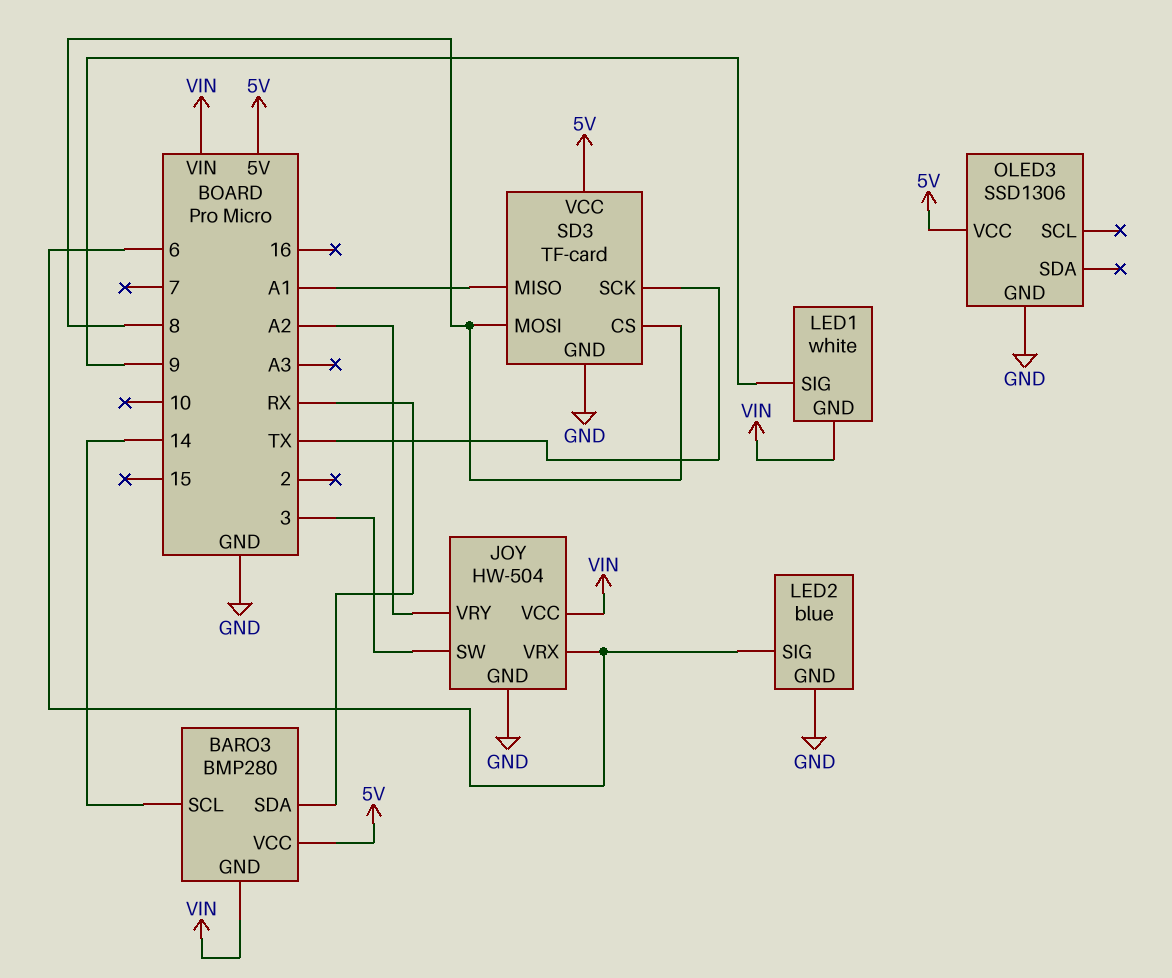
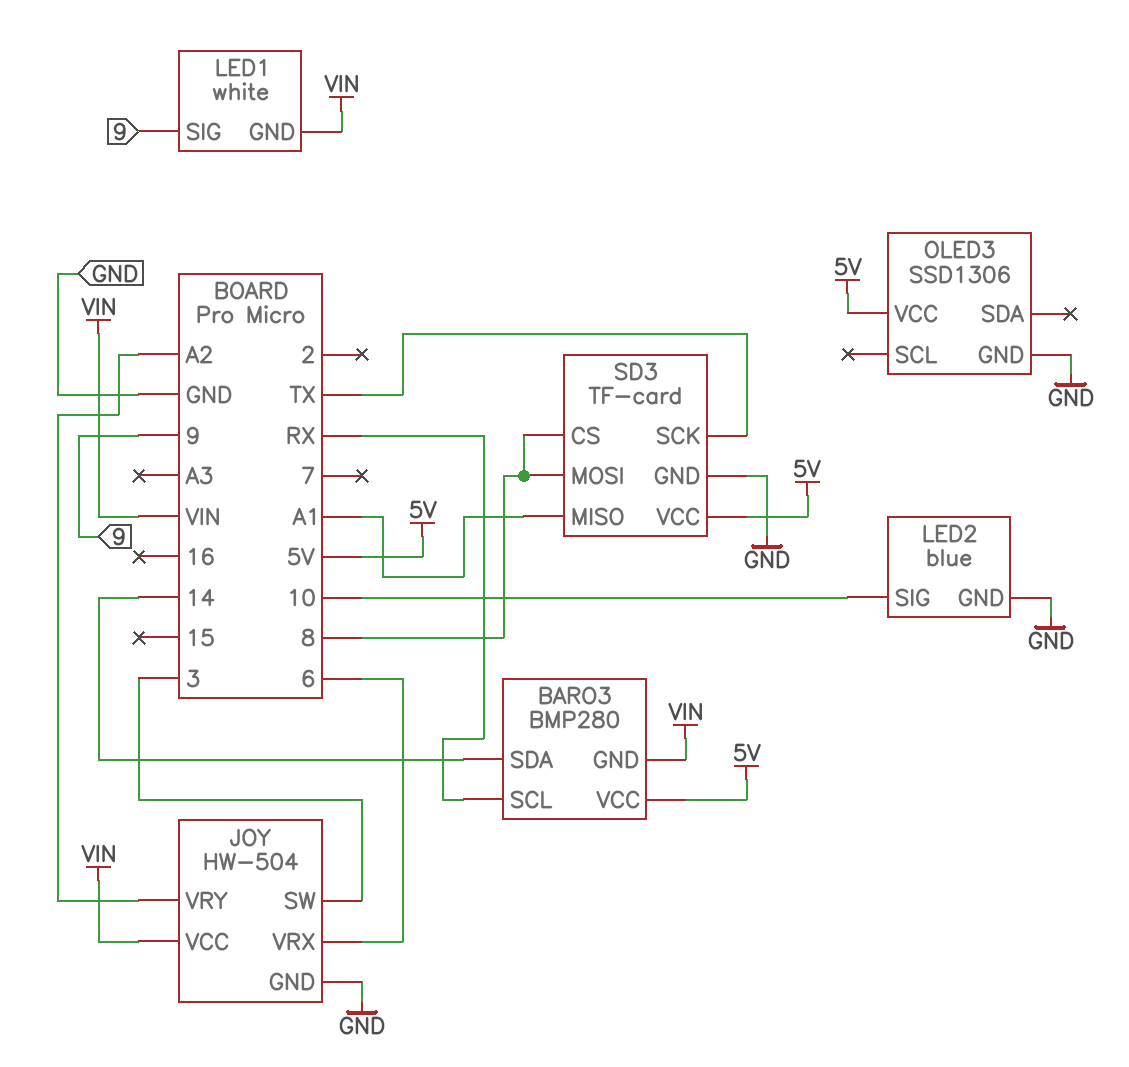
BARO3 pin SCL: 14 -> RX
BARO3 pin SDA: RX -> 14
LED2 pin SIG: 6 -> 10

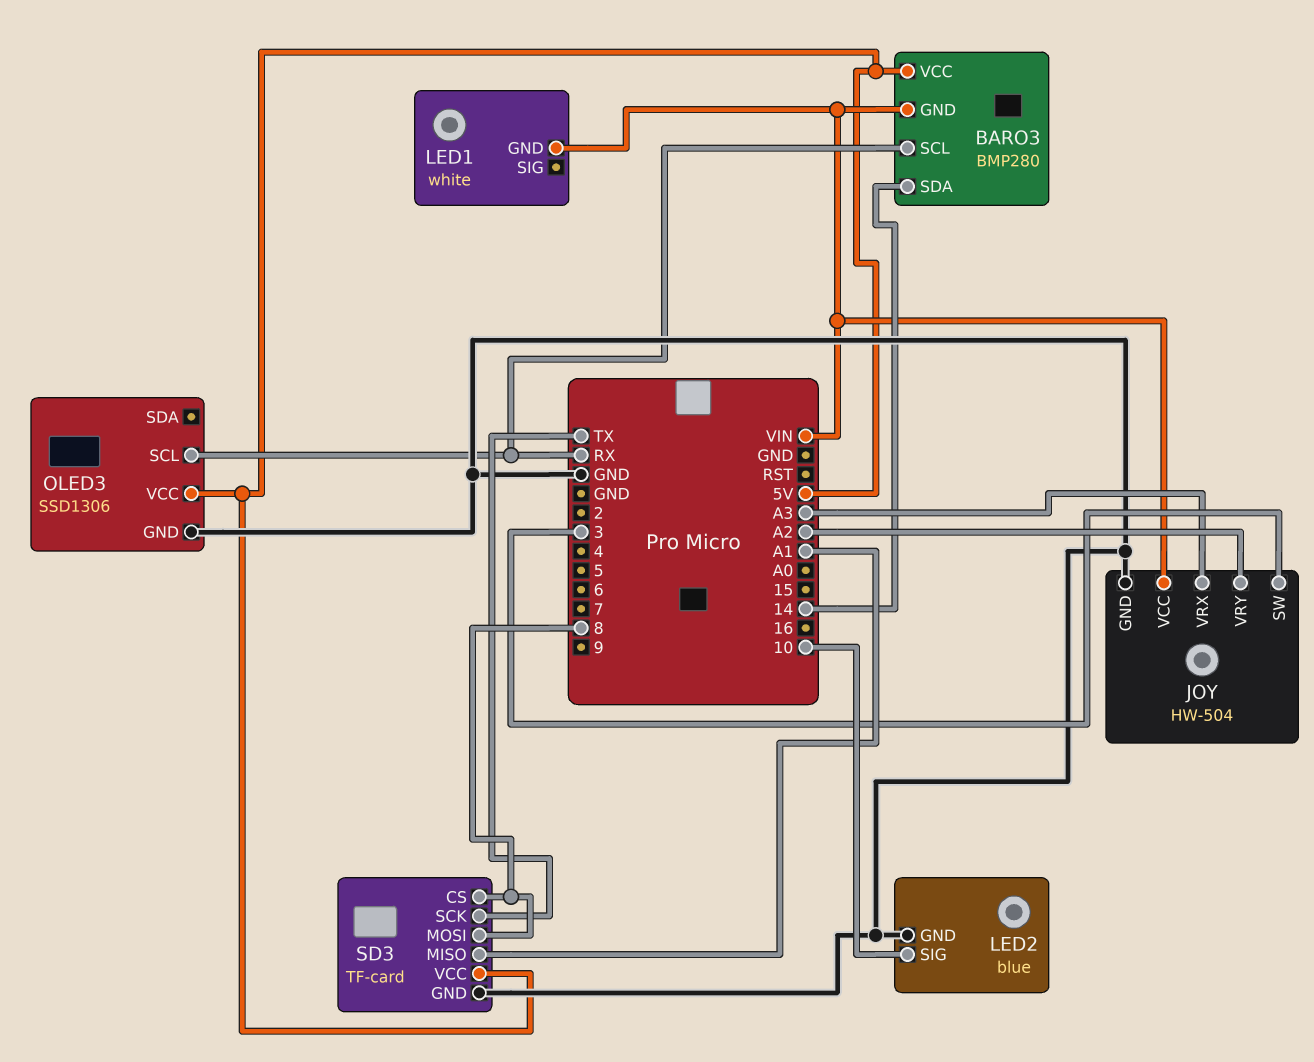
JOY pin VRX: 6 -> A3
LED1 pin SIG: 9 -> none
OLED3 pin SCL: none -> RX

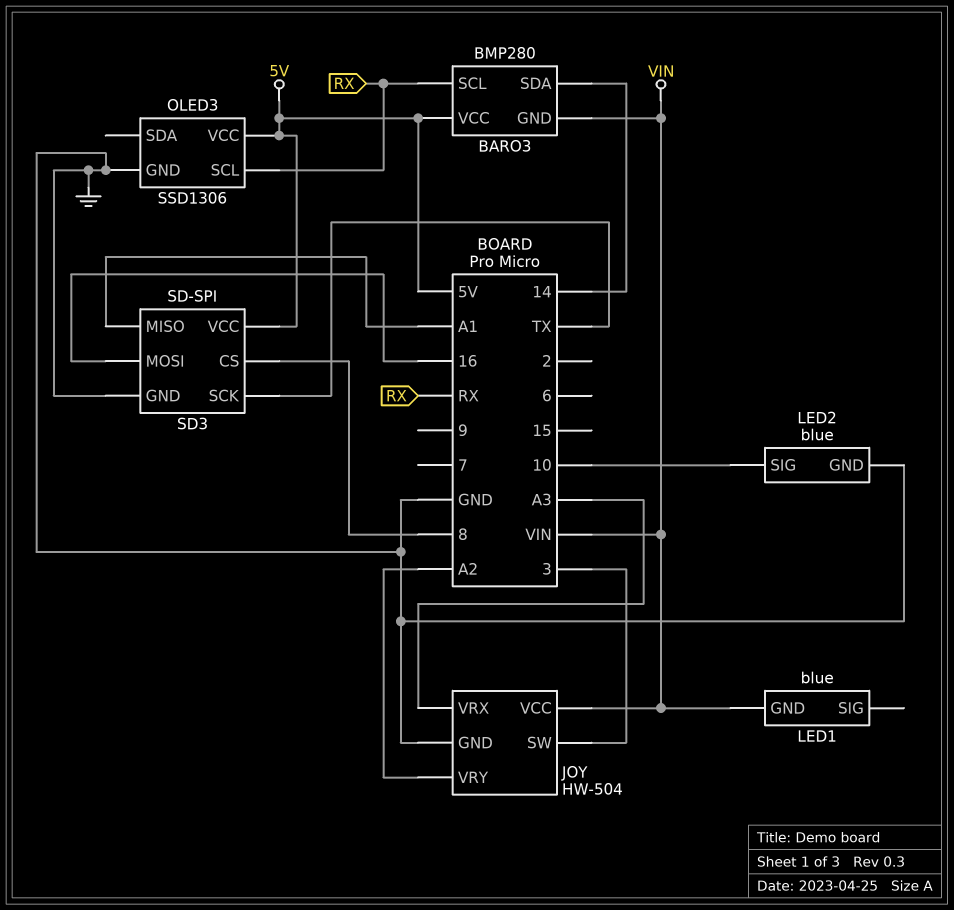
LED1: white -> blue
SD3: TF-card -> SD-SPI
SD3 pin MOSI: 8 -> 16

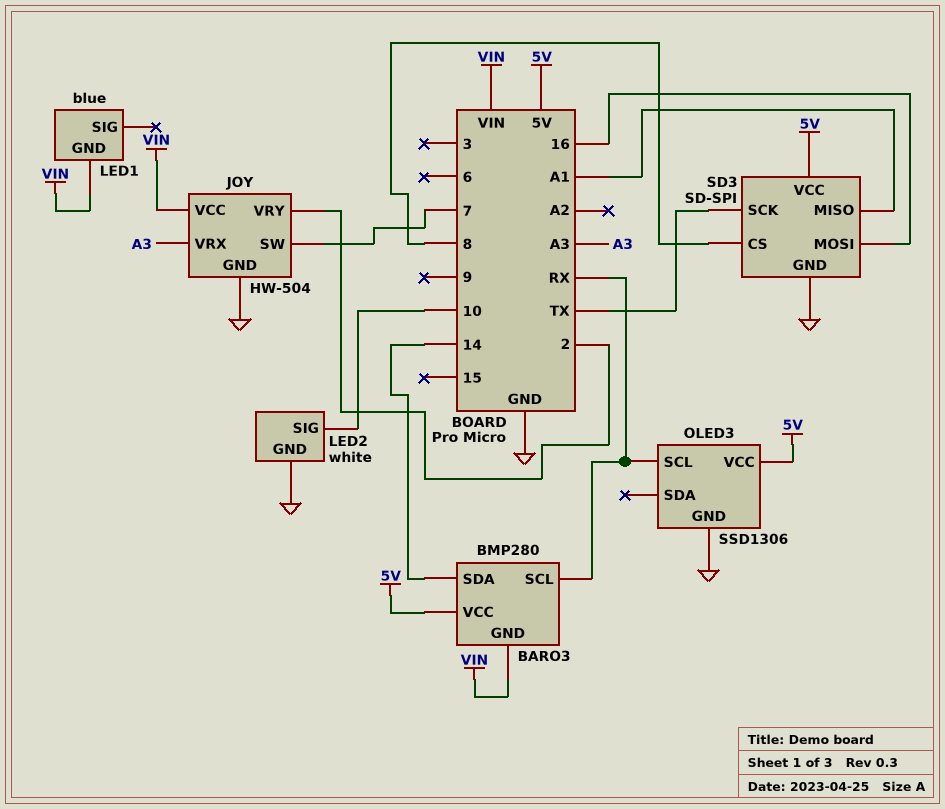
JOY pin SW: 3 -> 7
JOY pin VRY: A2 -> 2
LED2: blue -> white

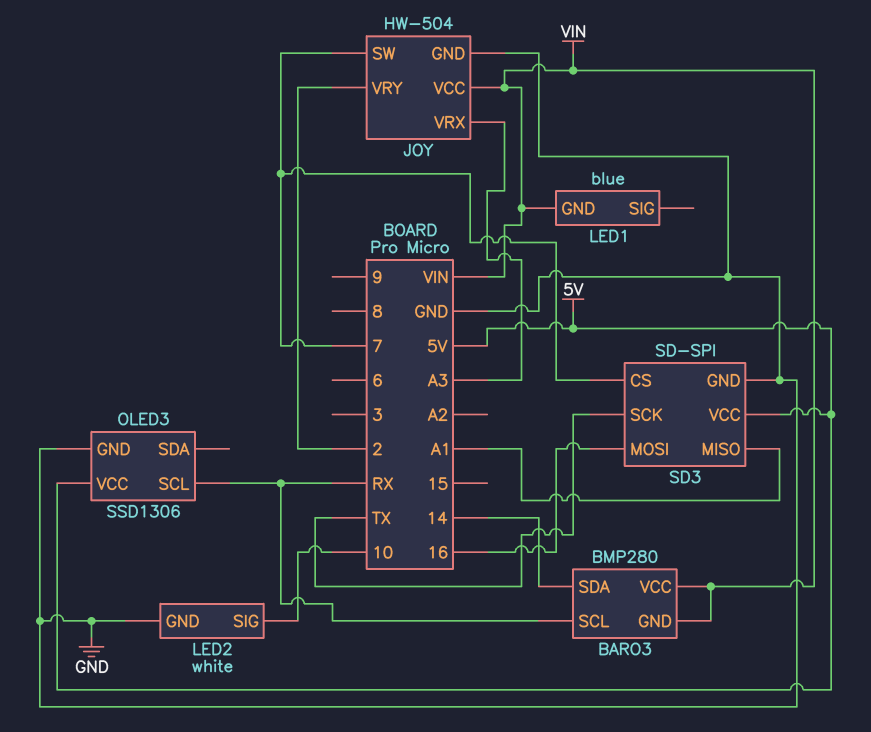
BARO3 pin VCC: 5V -> VIN
SD3 pin CS: 8 -> 7

